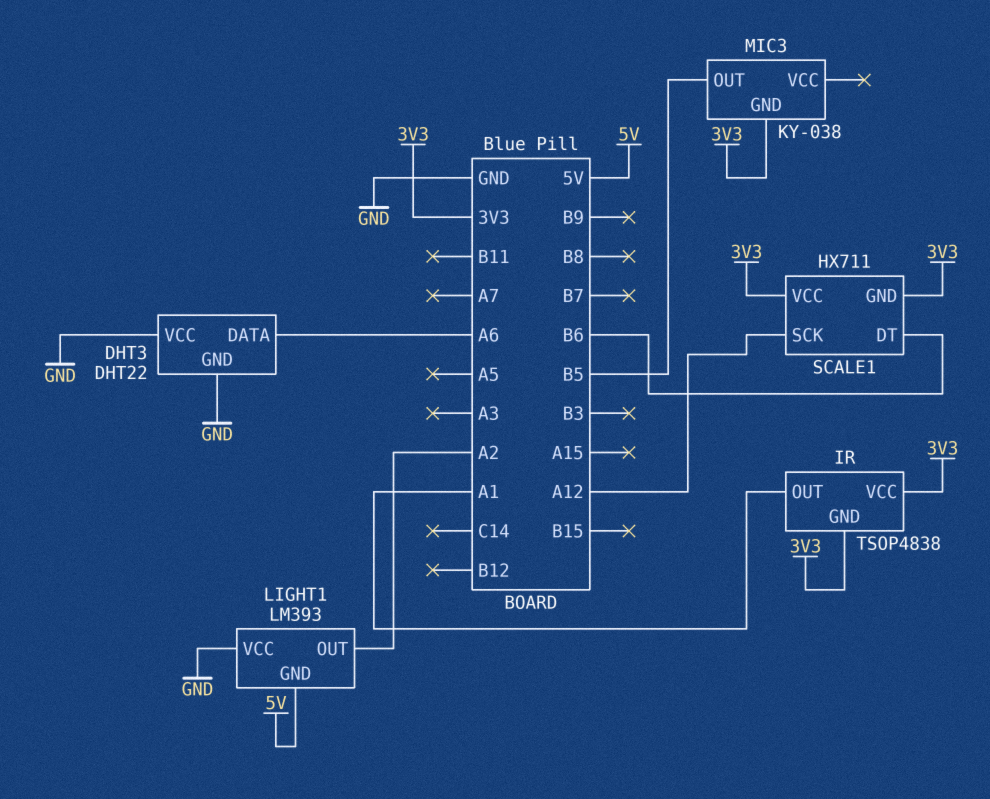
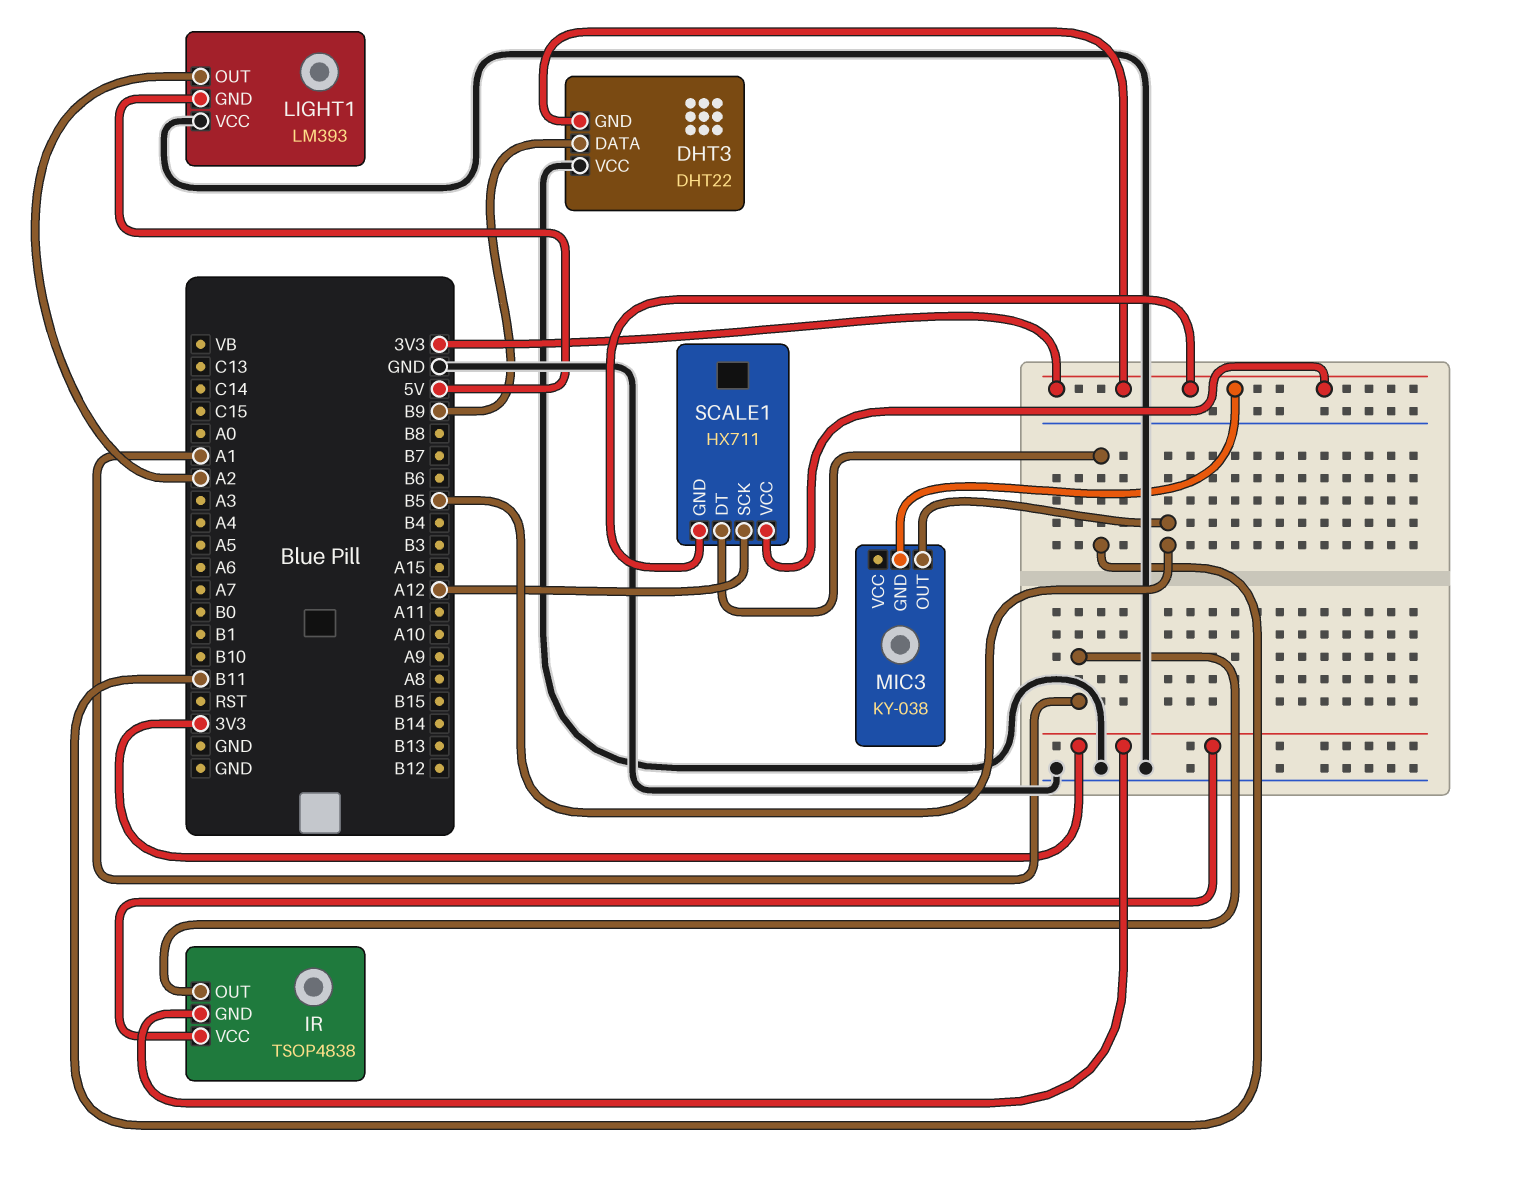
DHT3 pin DATA: A6 -> B9
DHT3 pin GND: GND -> 3V3
SCALE1 pin DT: B6 -> B11

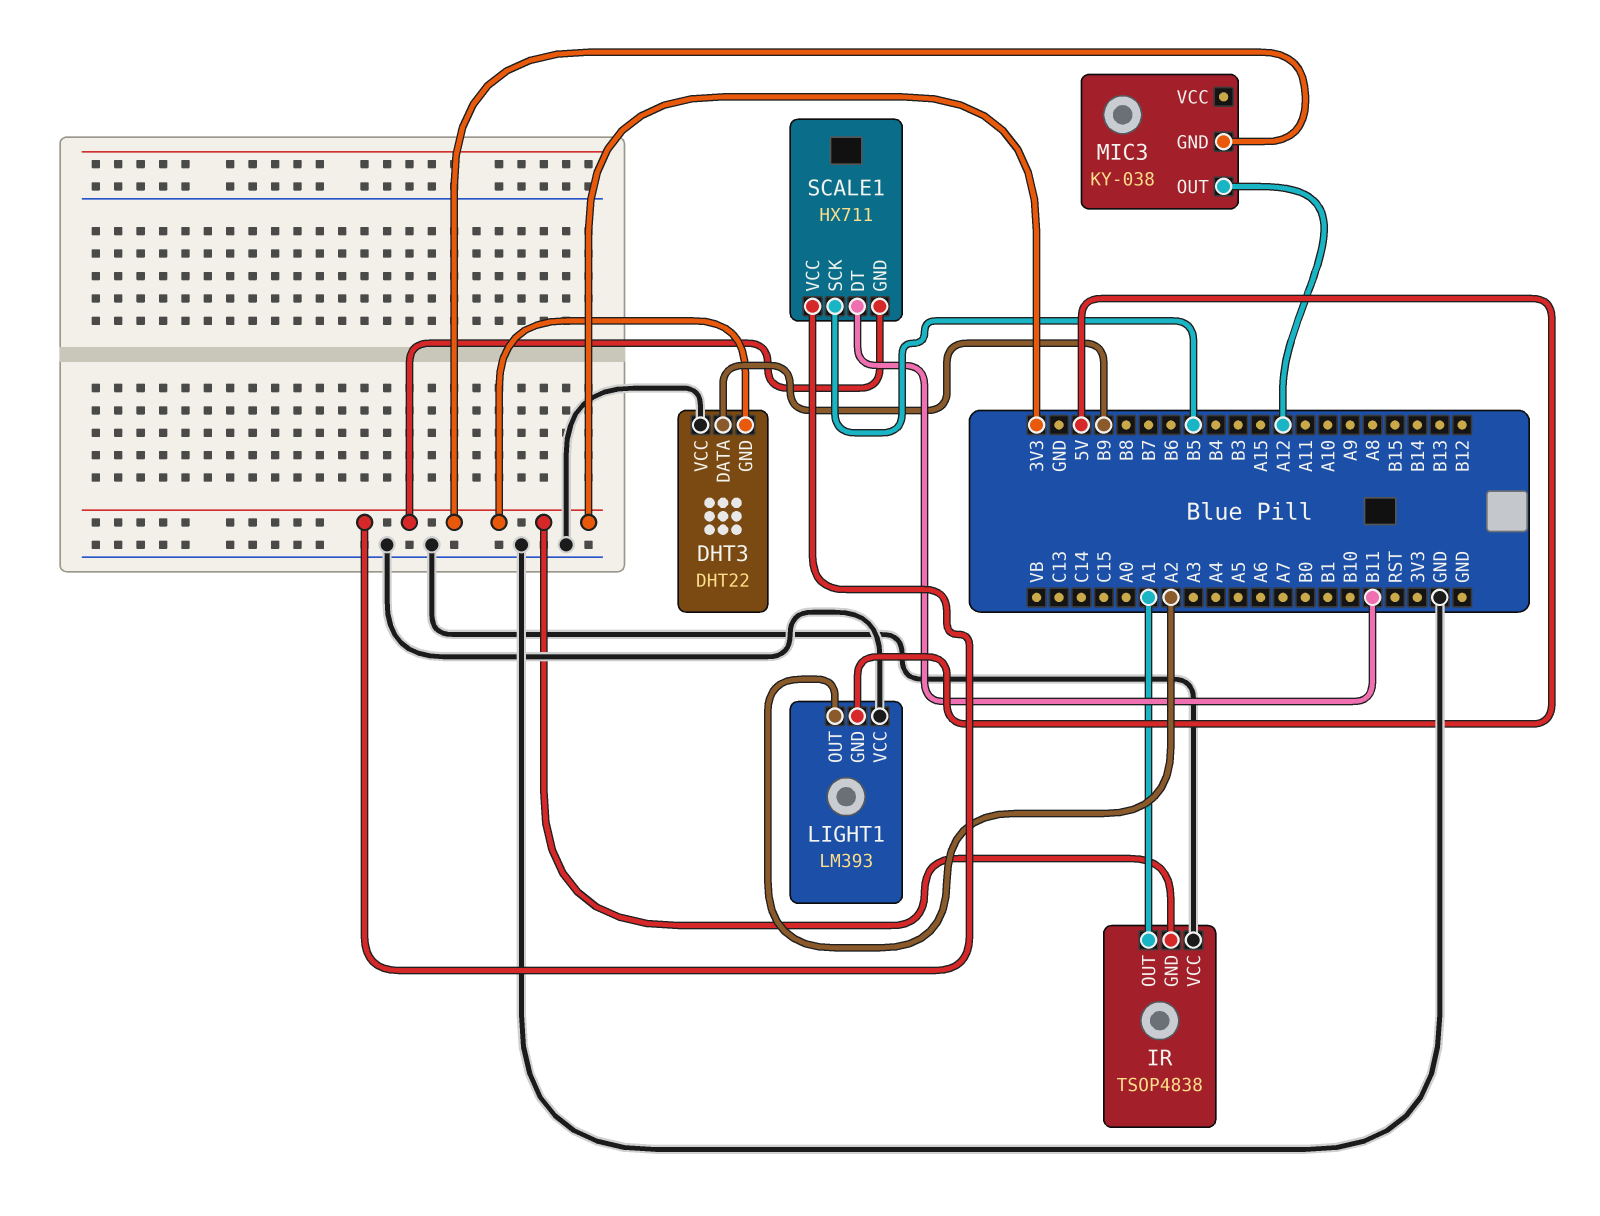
IR pin VCC: 3V3 -> GND
MIC3 pin OUT: B5 -> A12
SCALE1 pin SCK: A12 -> B5

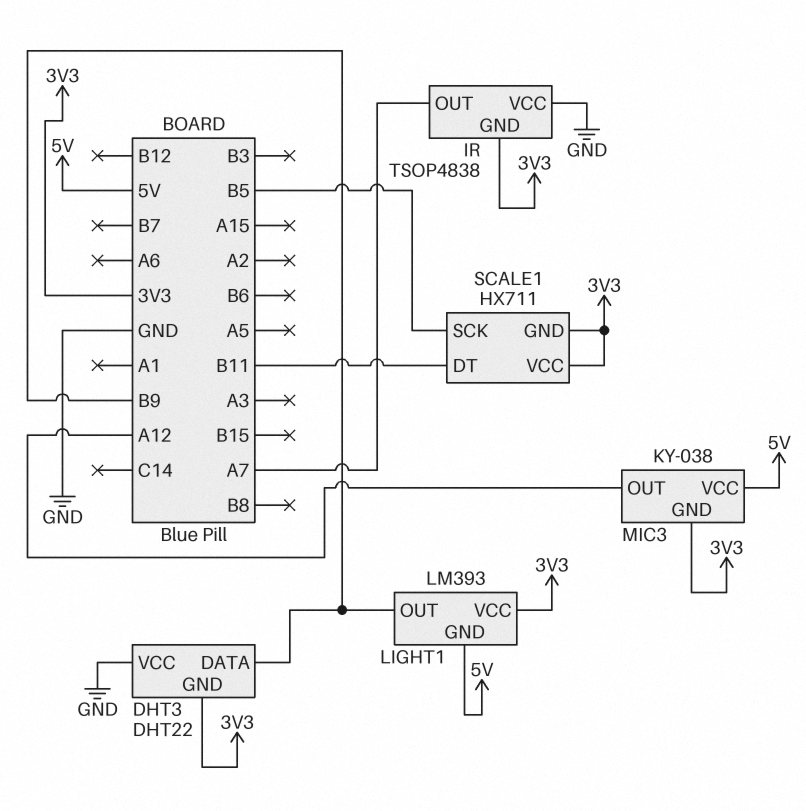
IR pin OUT: A1 -> A7
LIGHT1 pin OUT: A2 -> B9
LIGHT1 pin VCC: GND -> 3V3
MIC3 pin VCC: none -> 5V

